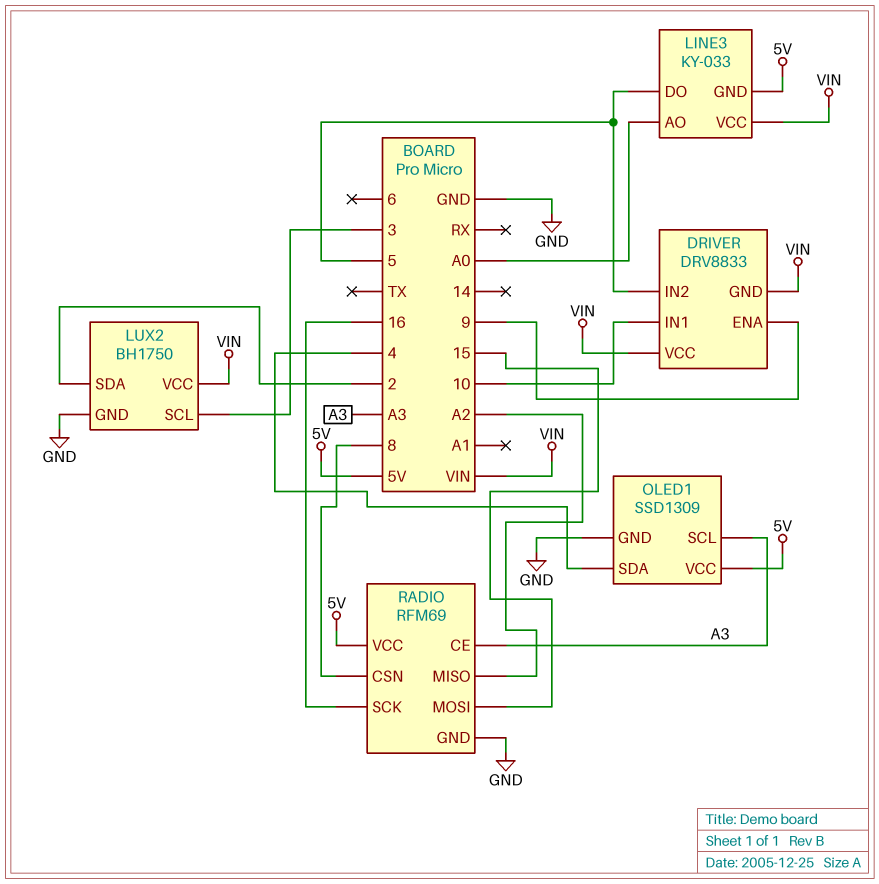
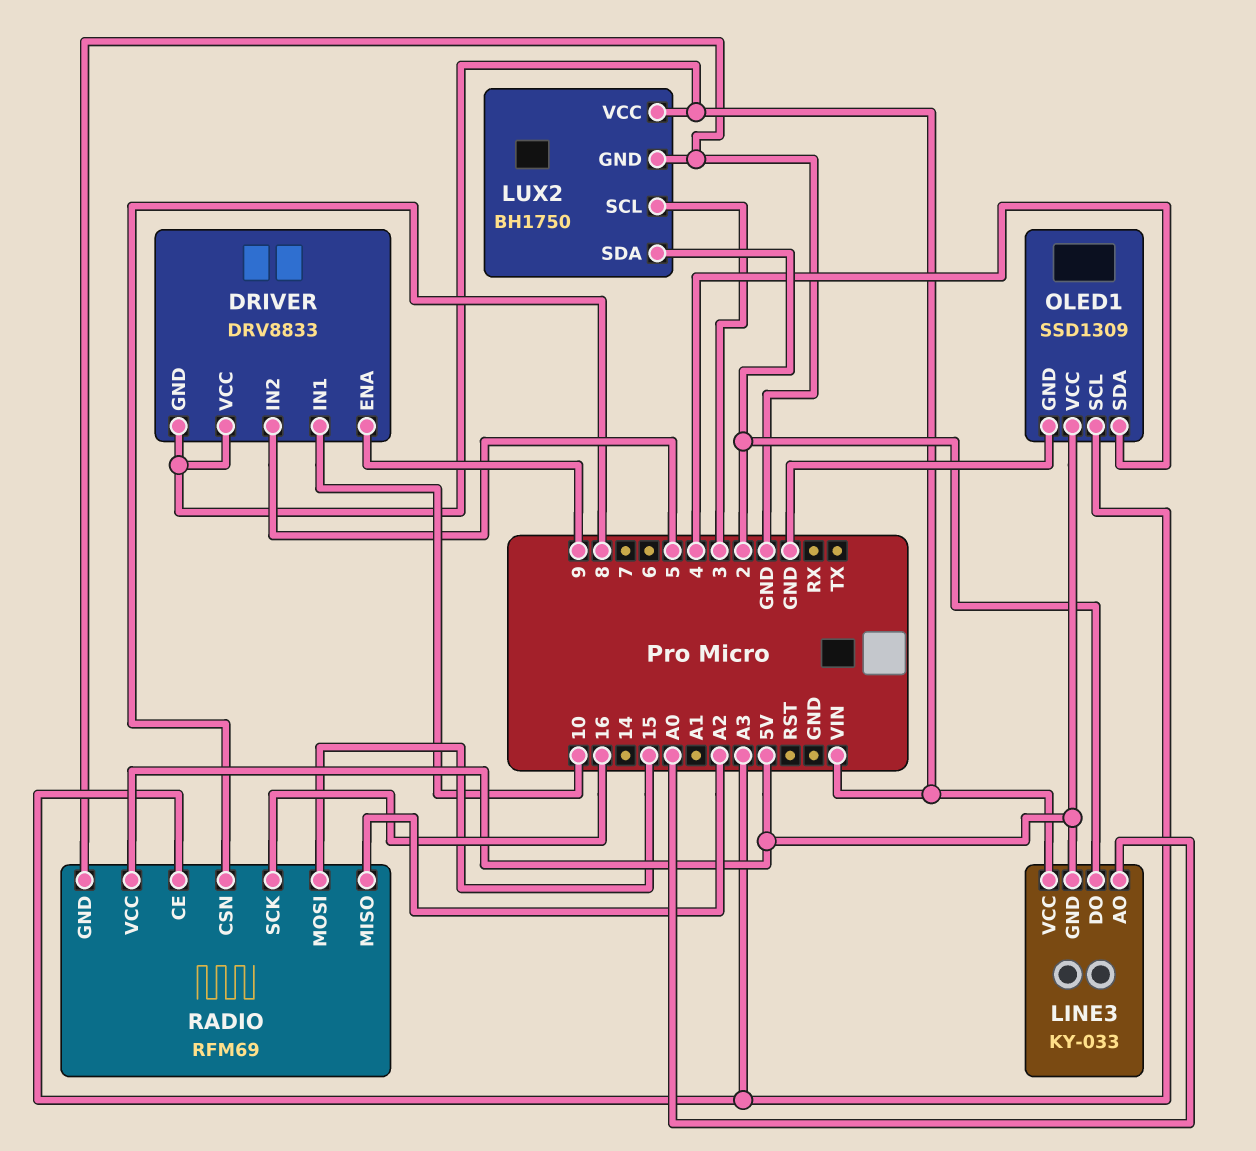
LINE3 pin DO: 5 -> 2

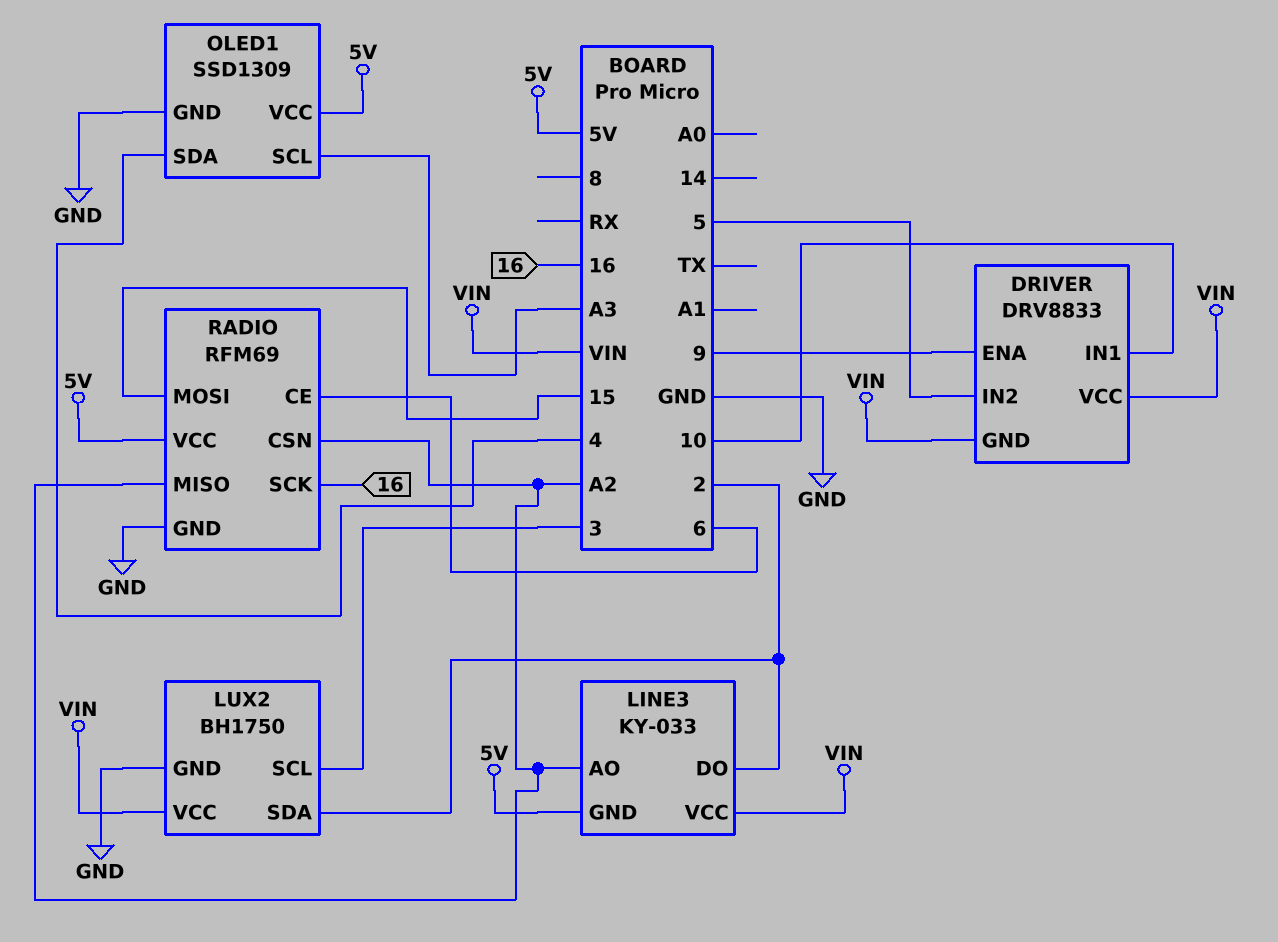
LINE3 pin AO: A0 -> A2
RADIO pin CE: A3 -> 6
RADIO pin CSN: 8 -> A2

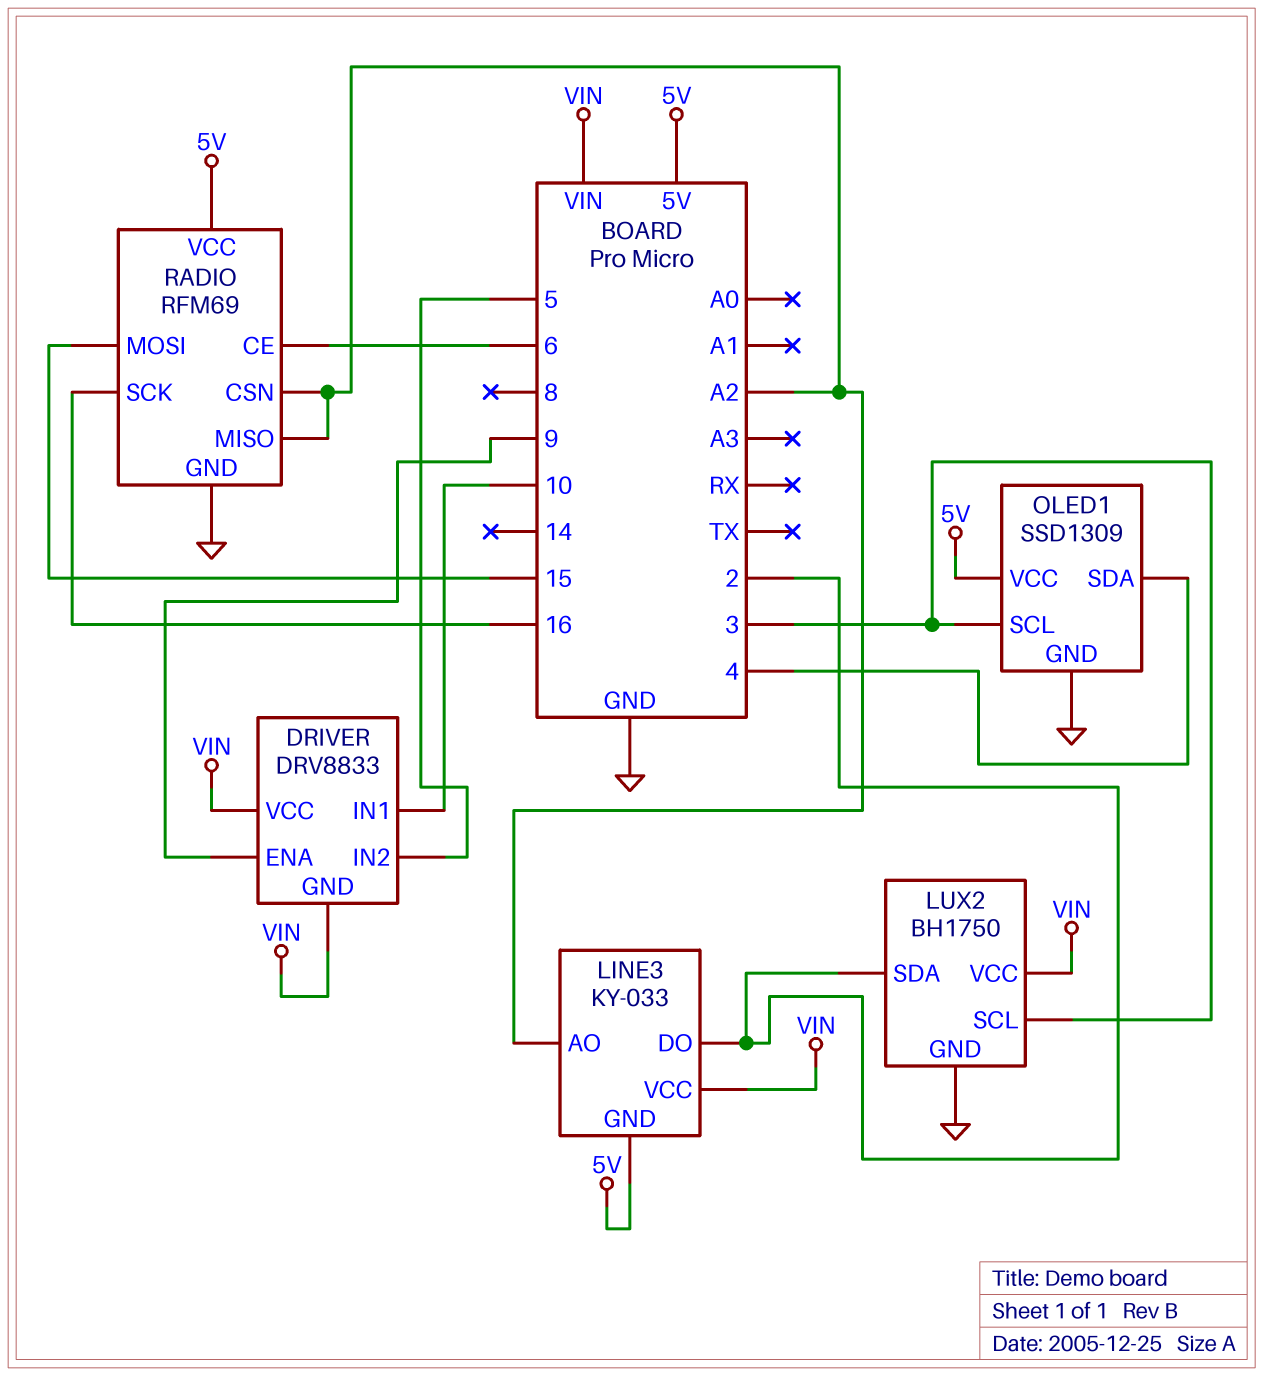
OLED1 pin SCL: A3 -> 3

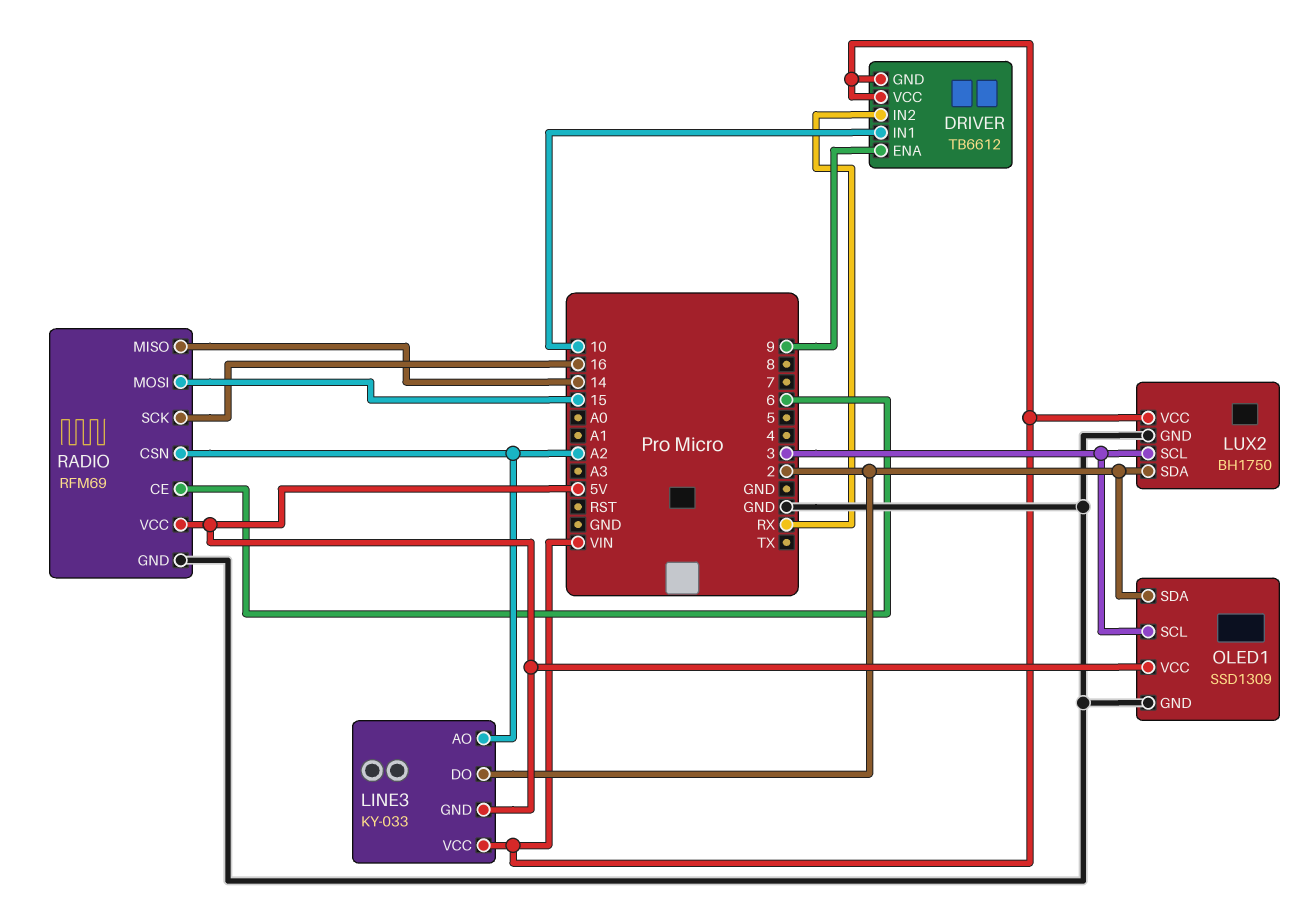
DRIVER: DRV8833 -> TB6612
DRIVER pin IN2: 5 -> RX
OLED1 pin SDA: 4 -> 2
RADIO pin MISO: A2 -> 14

